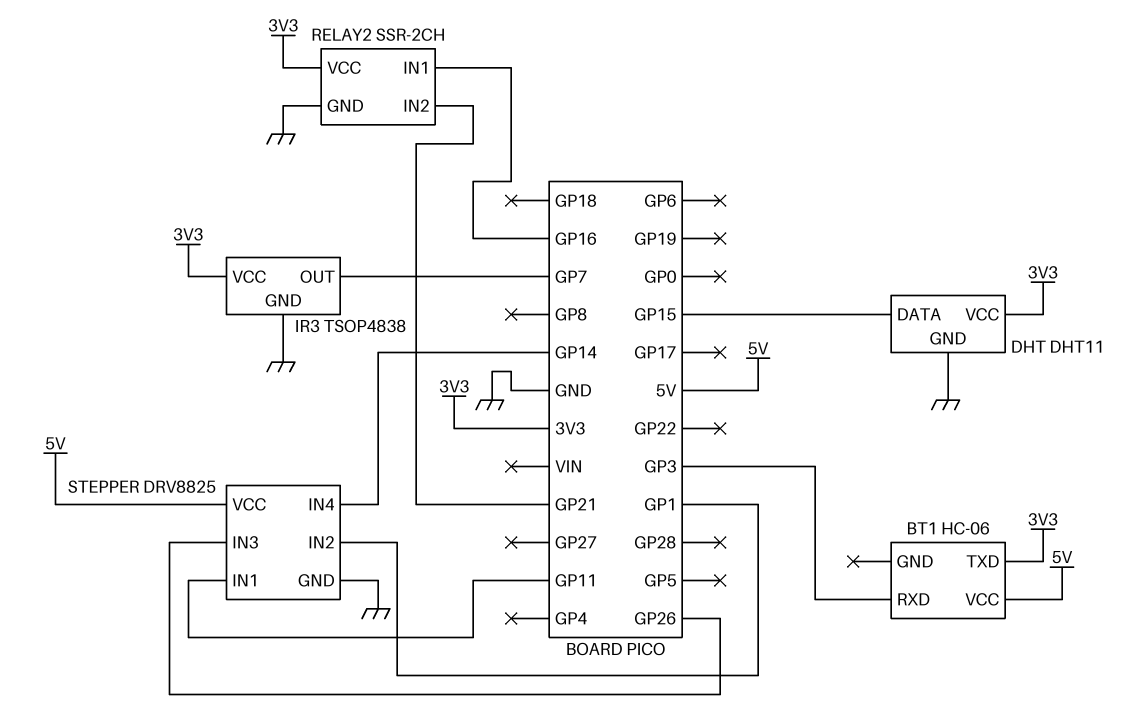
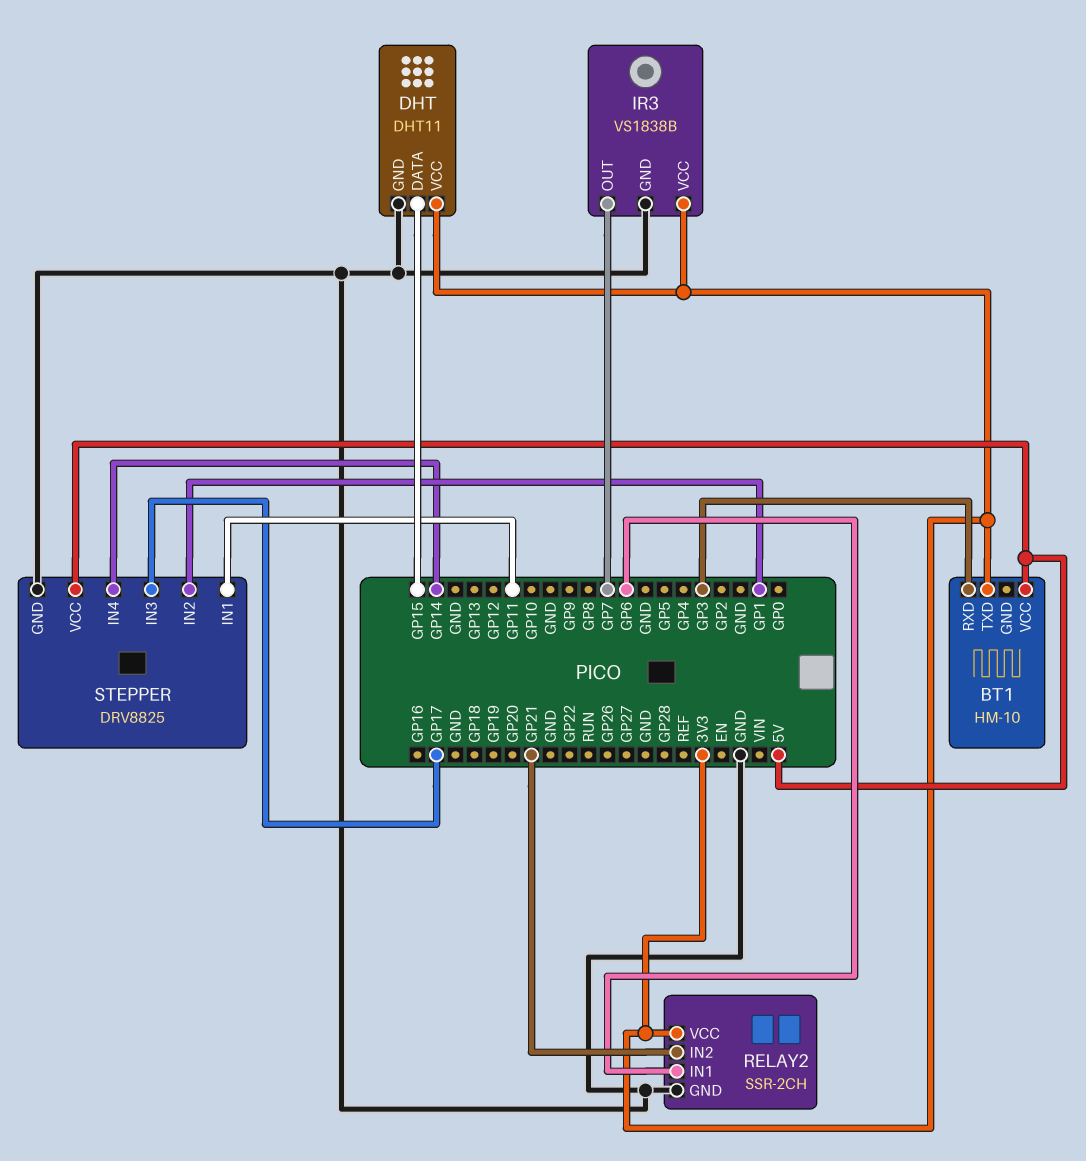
BT1: HC-06 -> HM-10
IR3: TSOP4838 -> VS1838B
RELAY2 pin IN1: GP16 -> GP6
STEPPER pin IN3: GP26 -> GP17

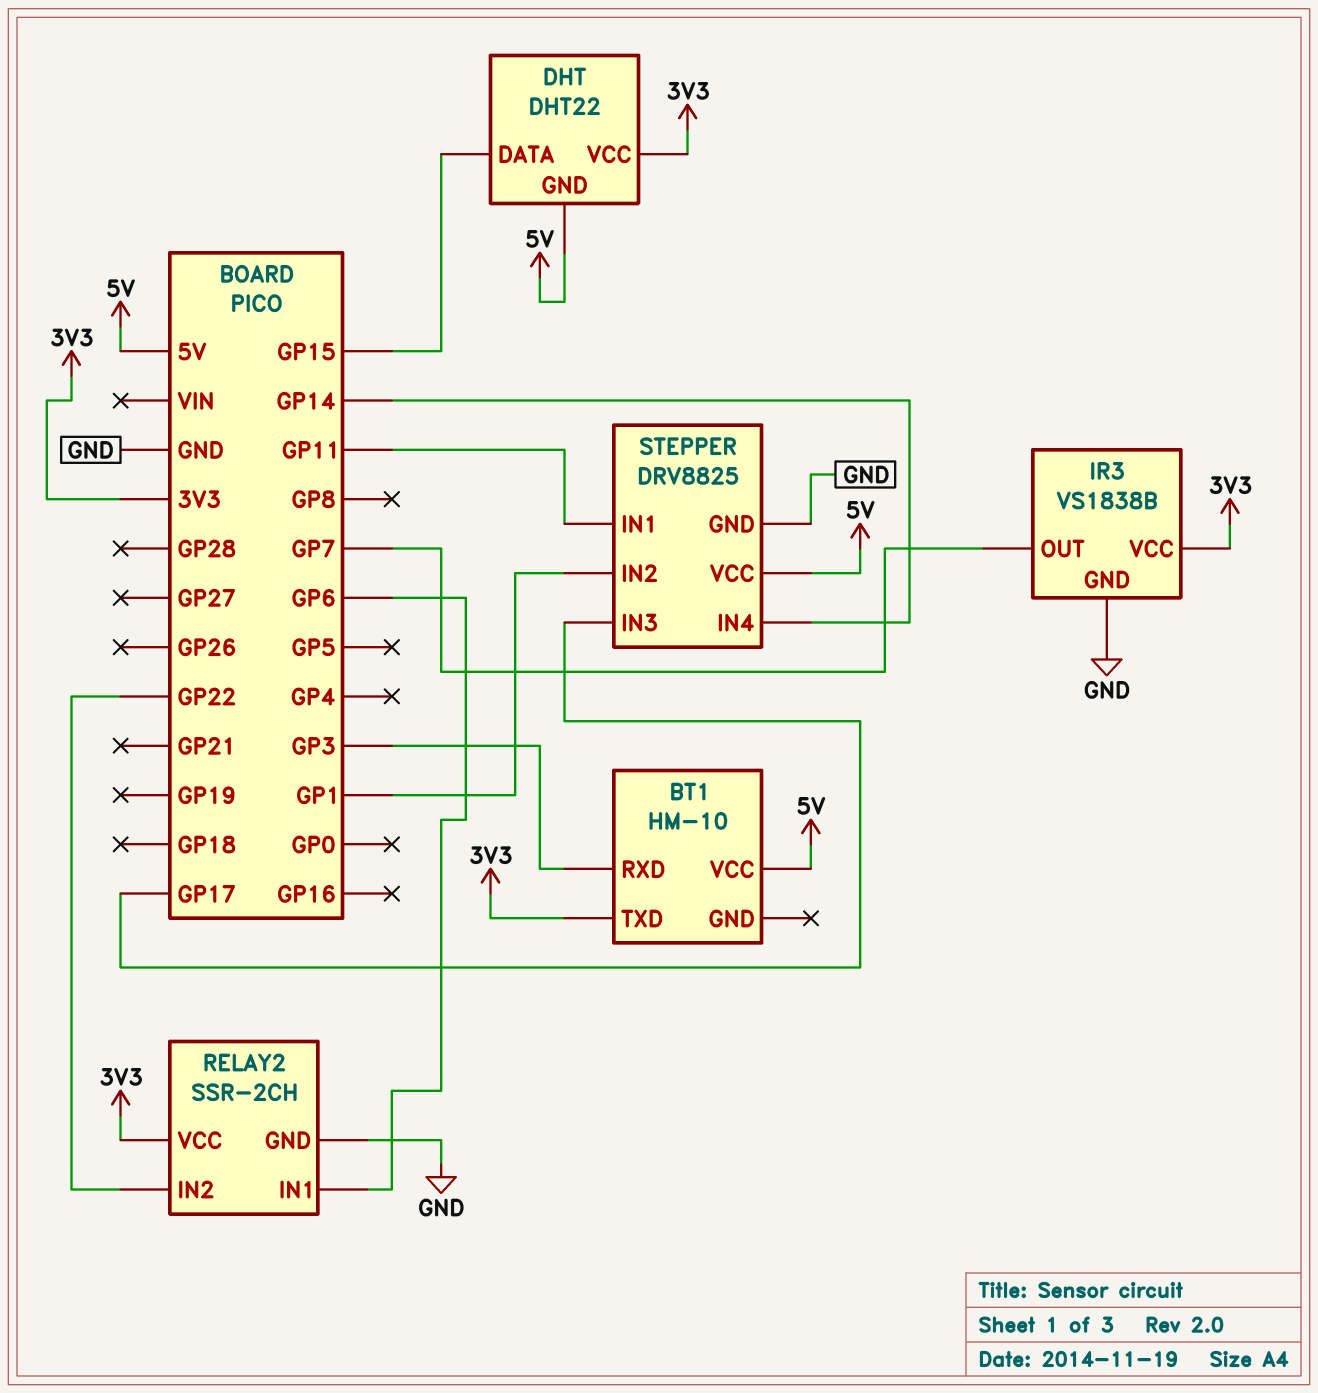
DHT: DHT11 -> DHT22
DHT pin GND: GND -> 5V
RELAY2 pin IN2: GP21 -> GP22

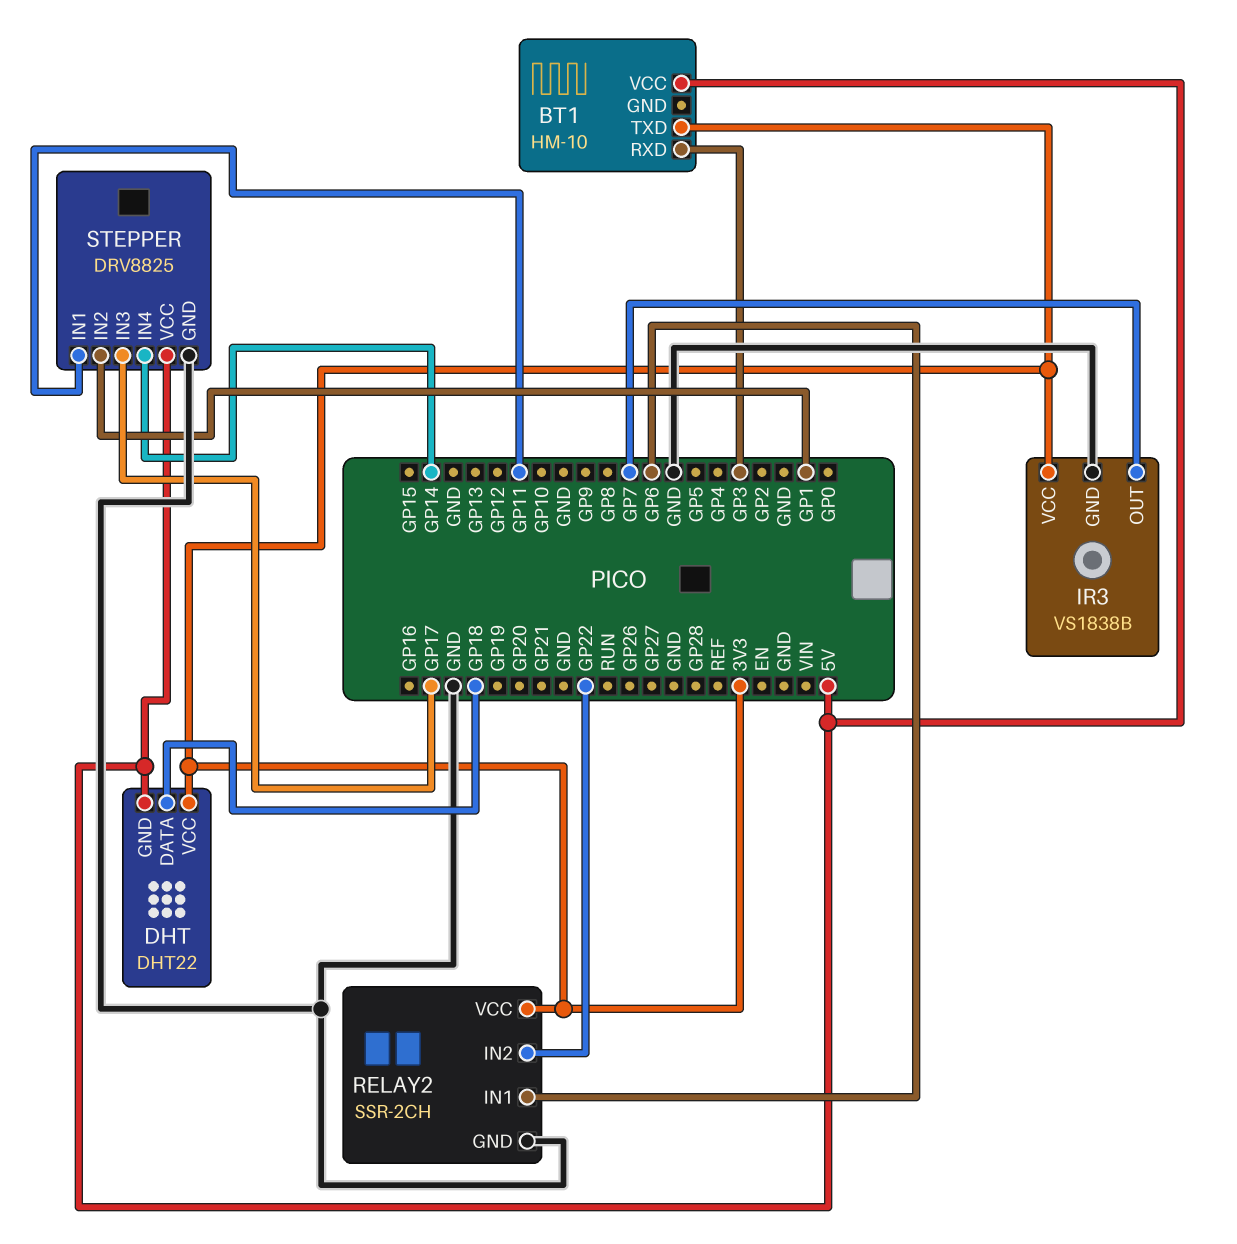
DHT pin DATA: GP15 -> GP18

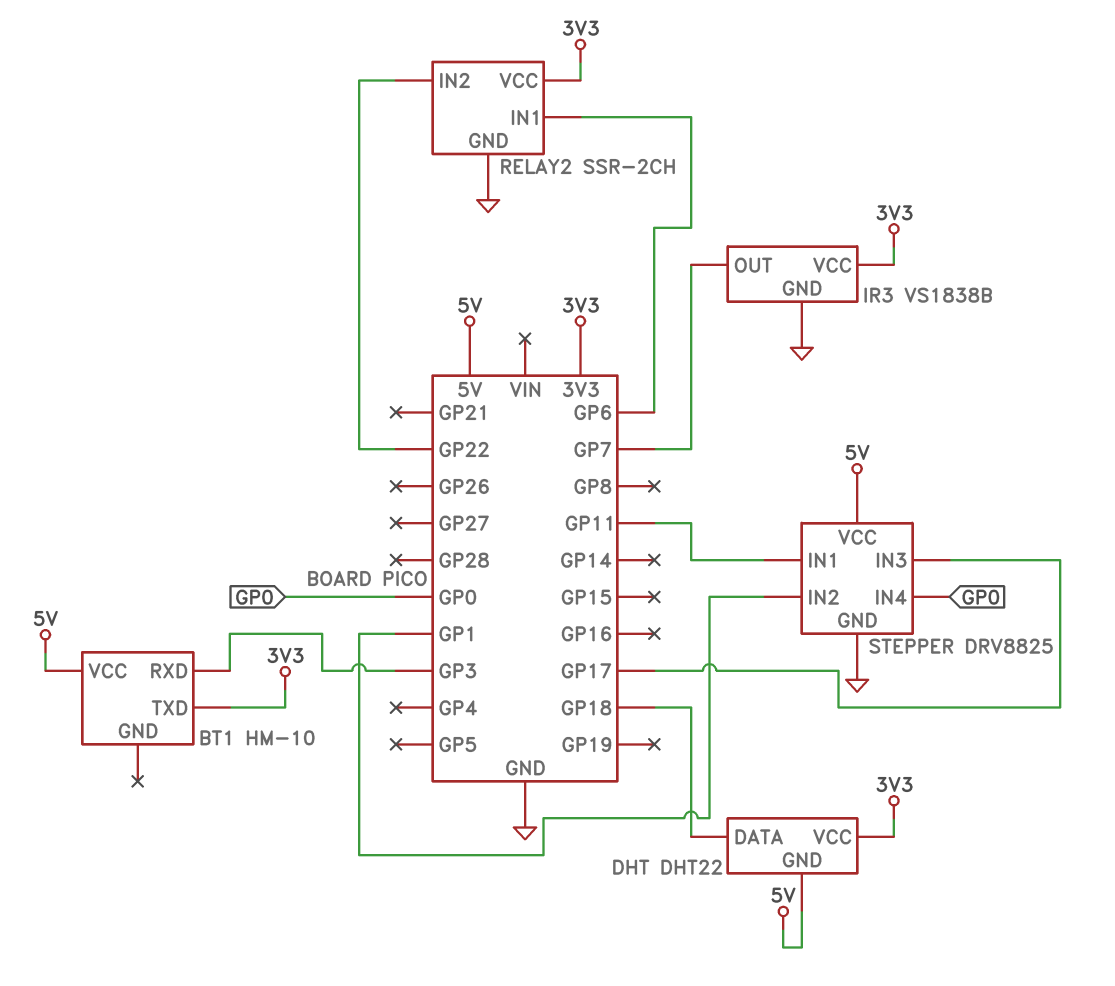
STEPPER pin IN4: GP14 -> GP0

